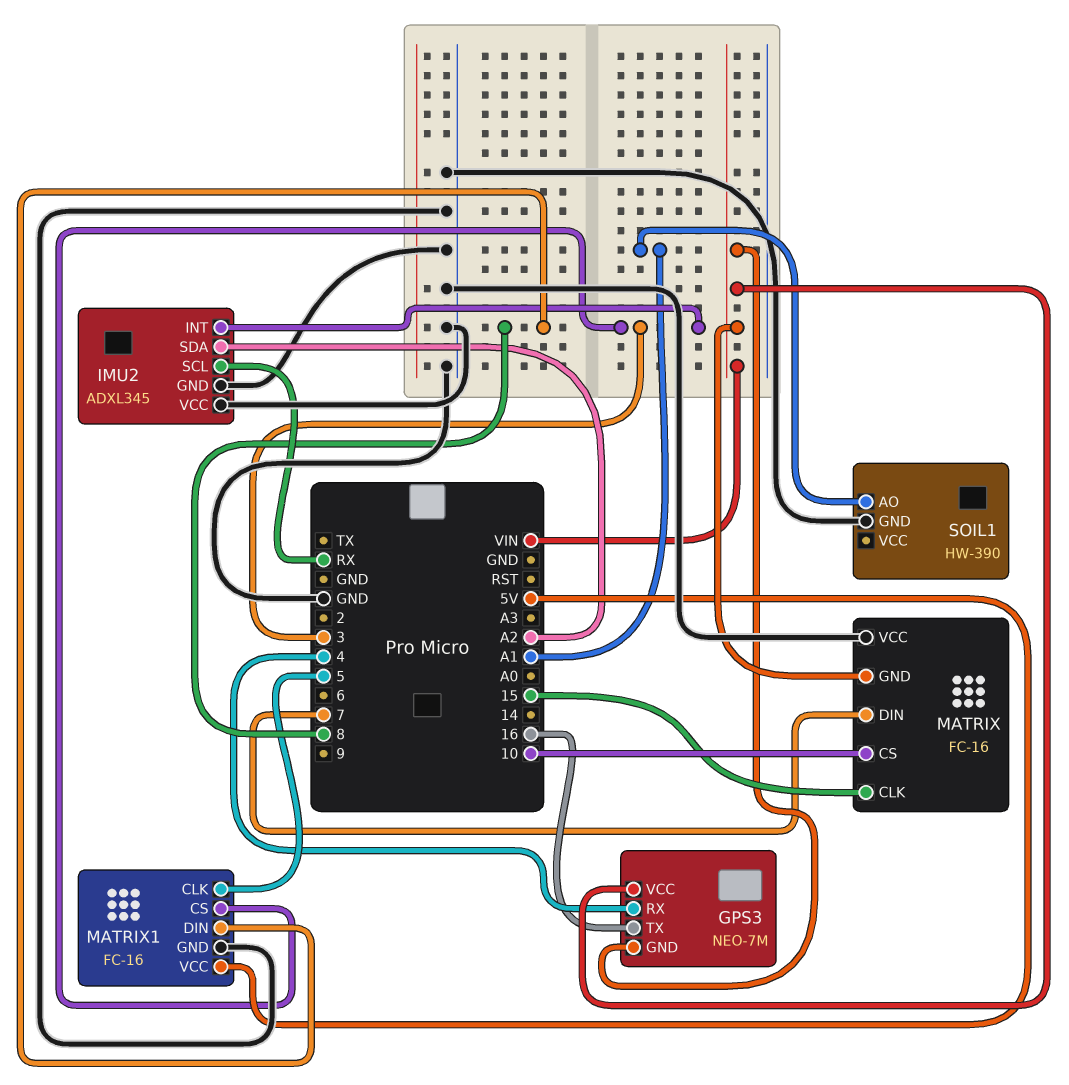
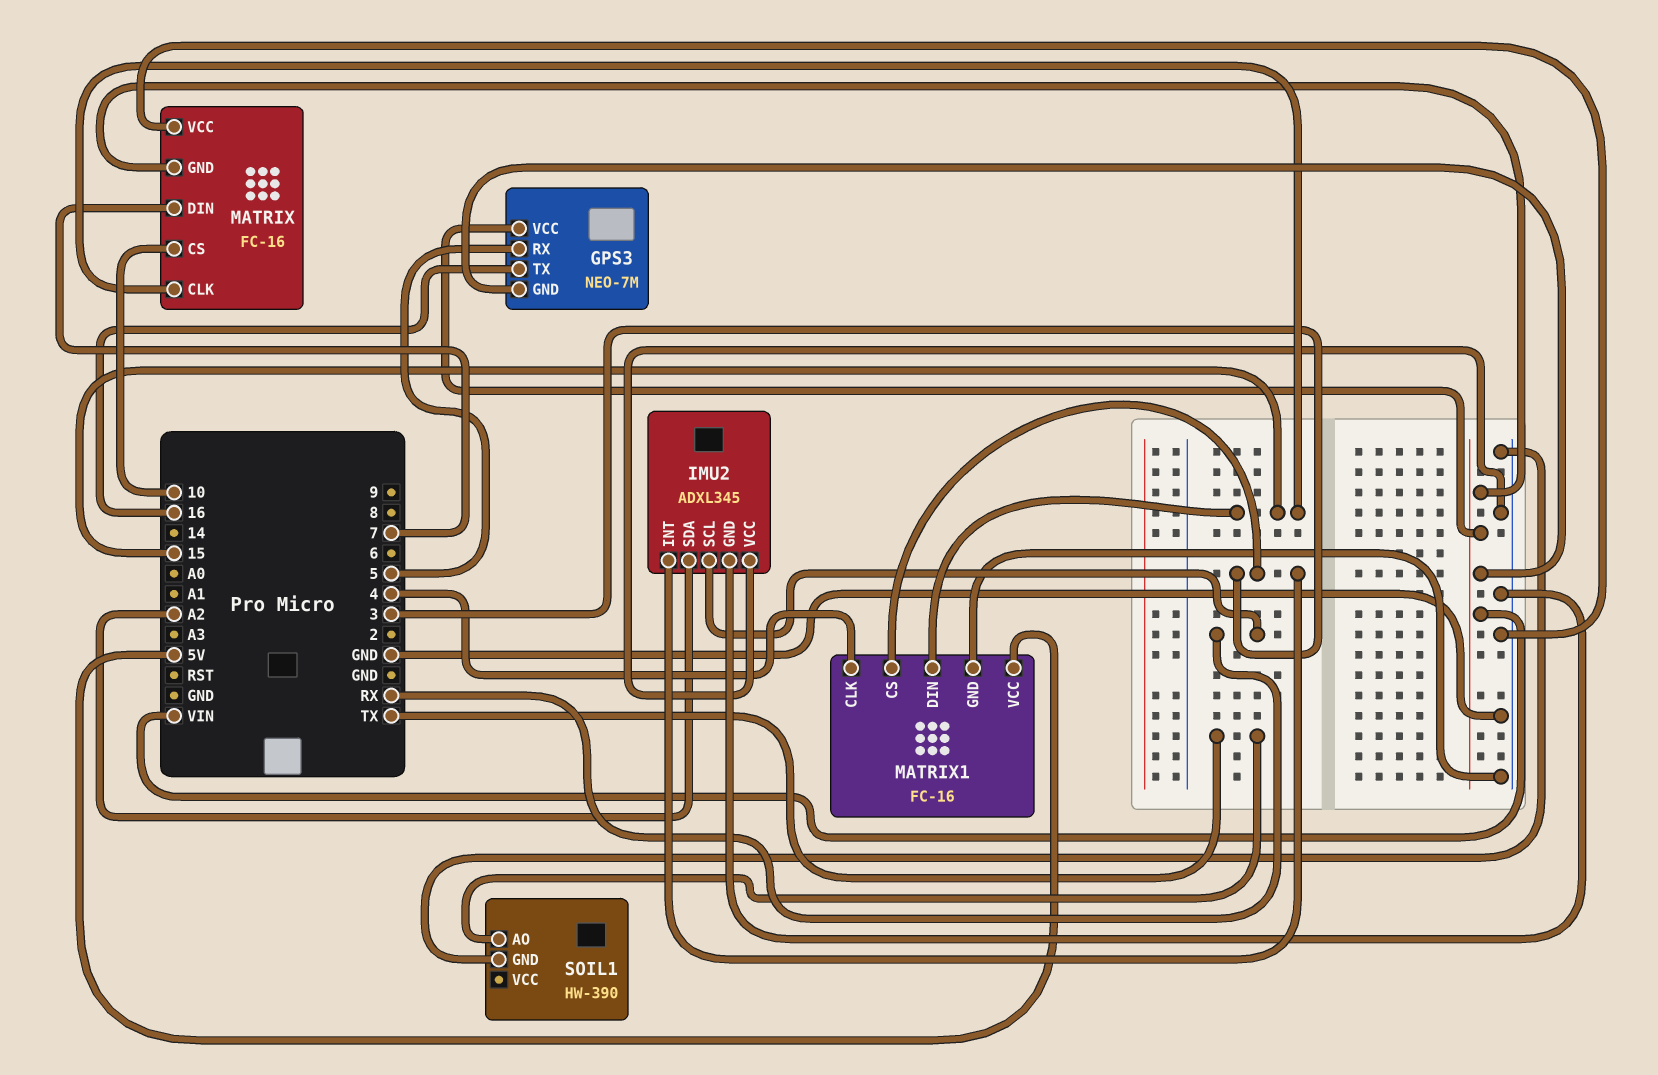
GPS3 pin RX: 4 -> 5
MATRIX1 pin CLK: 5 -> 4
MATRIX1 pin DIN: 8 -> 15
SOIL1 pin AO: A1 -> TX

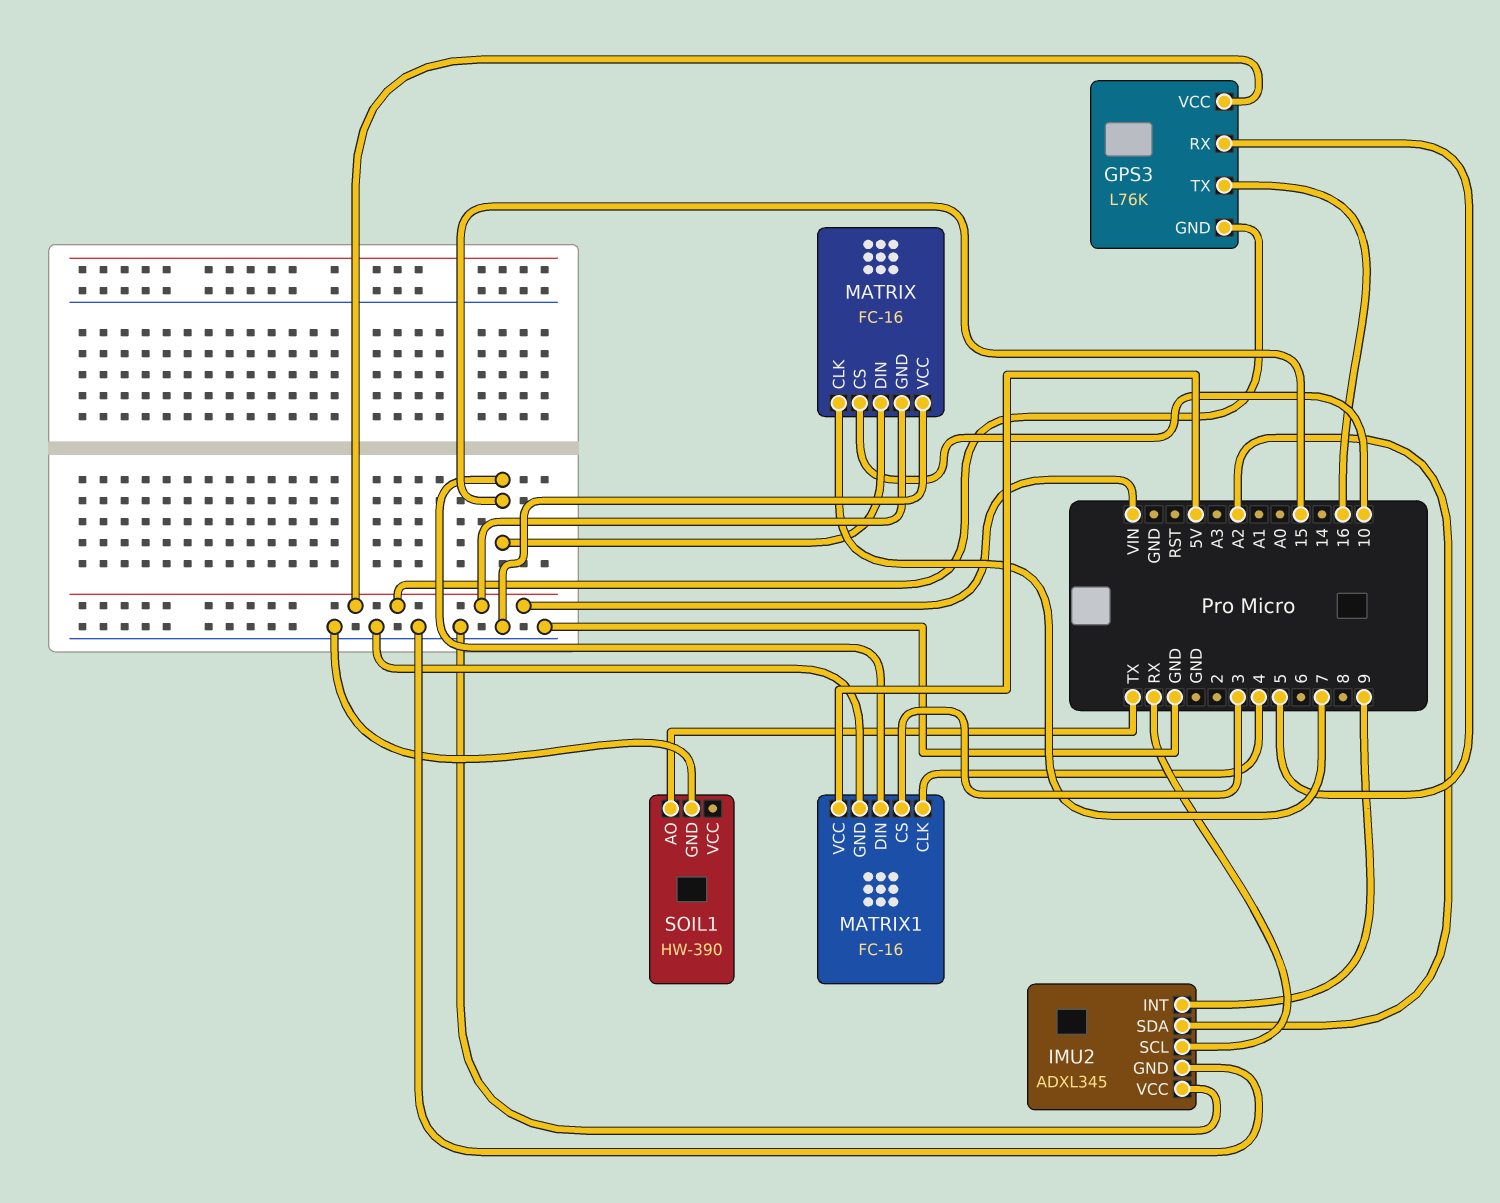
GPS3: NEO-7M -> L76K
IMU2 pin INT: 3 -> 9
MATRIX pin CLK: 15 -> 7
MATRIX pin DIN: 7 -> 15

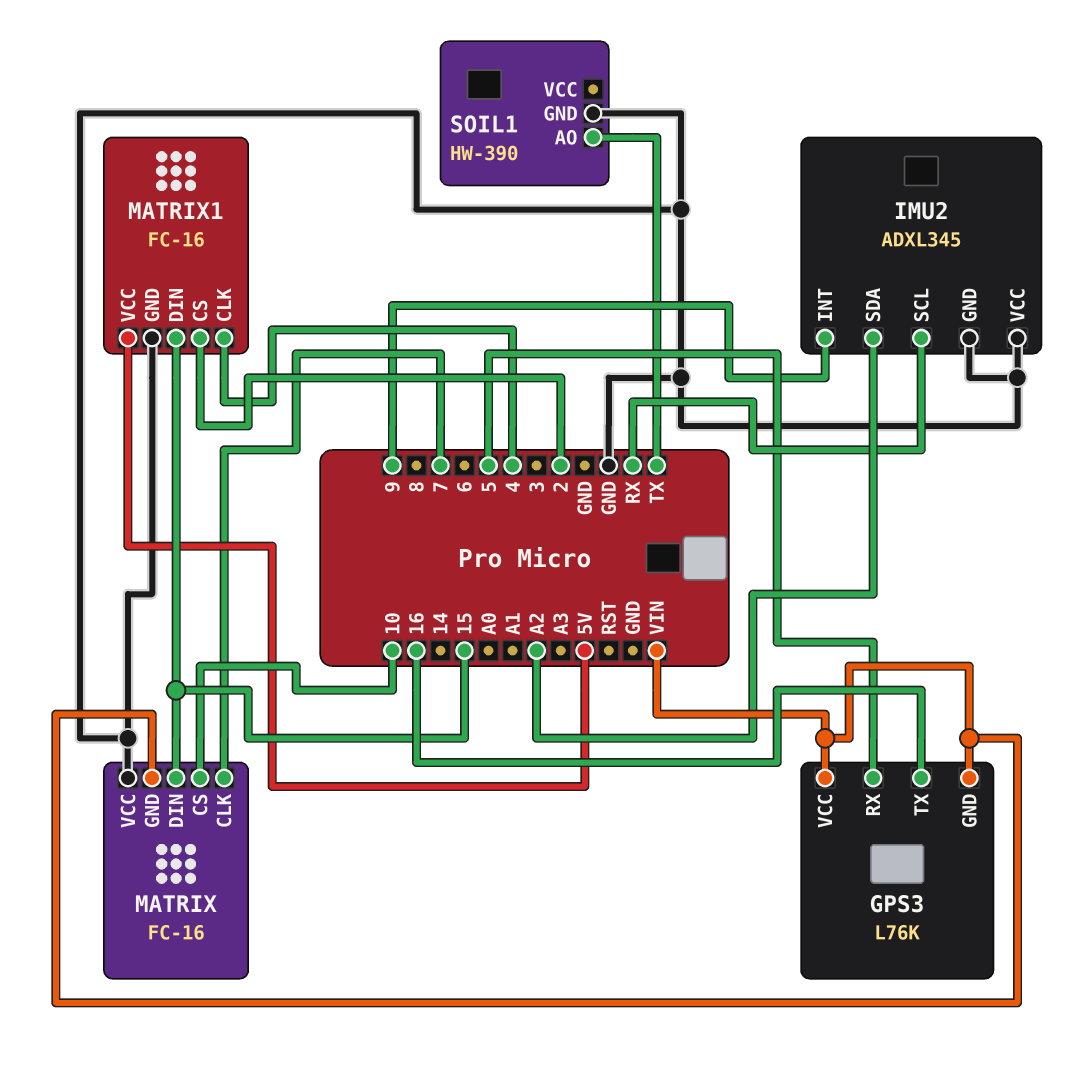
MATRIX1 pin CS: 3 -> 2

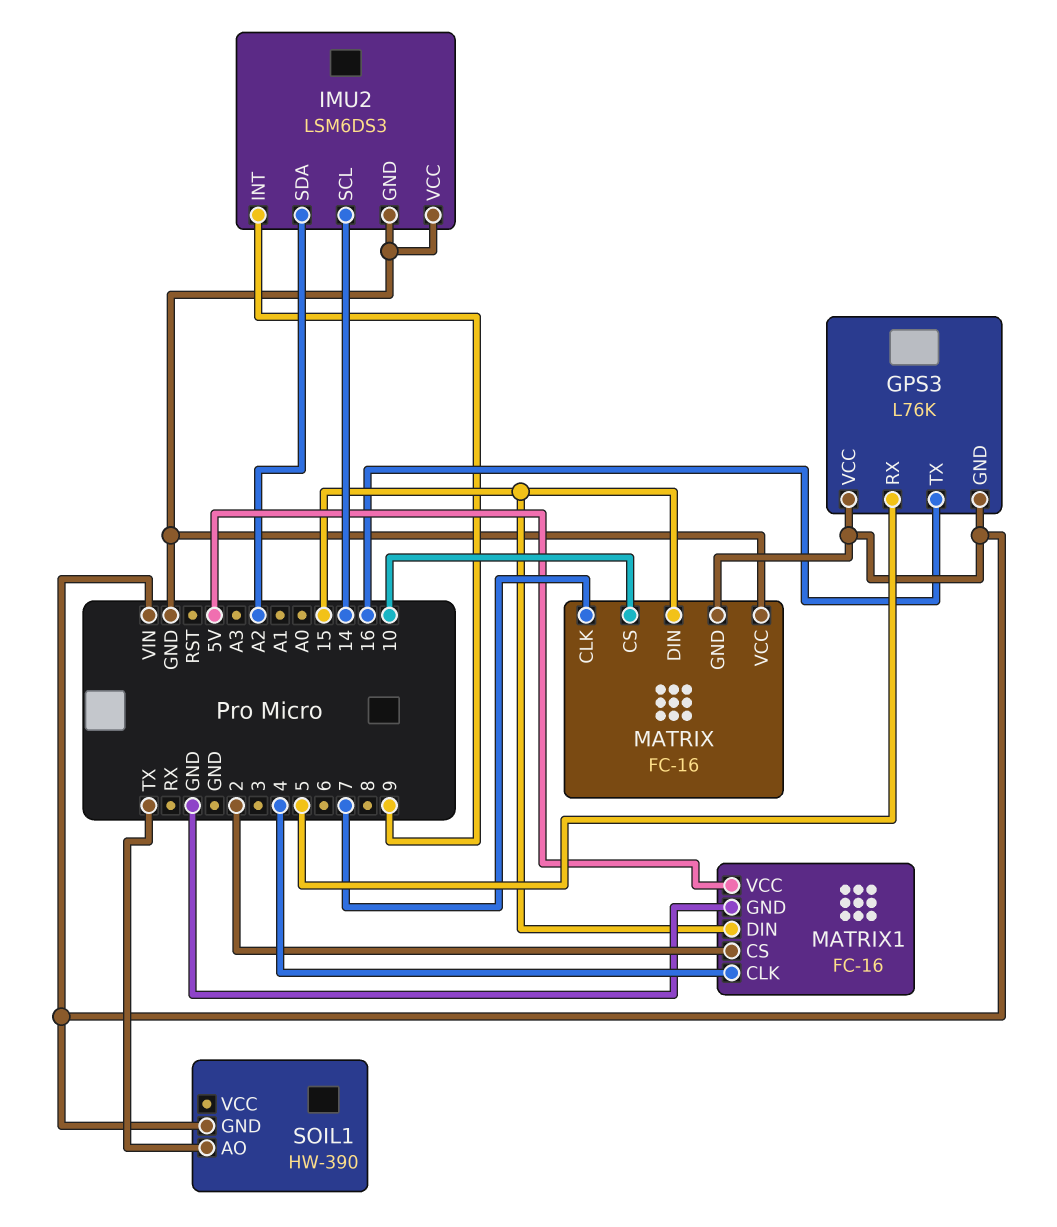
IMU2: ADXL345 -> LSM6DS3
IMU2 pin SCL: RX -> 14
SOIL1 pin GND: GND -> VIN

